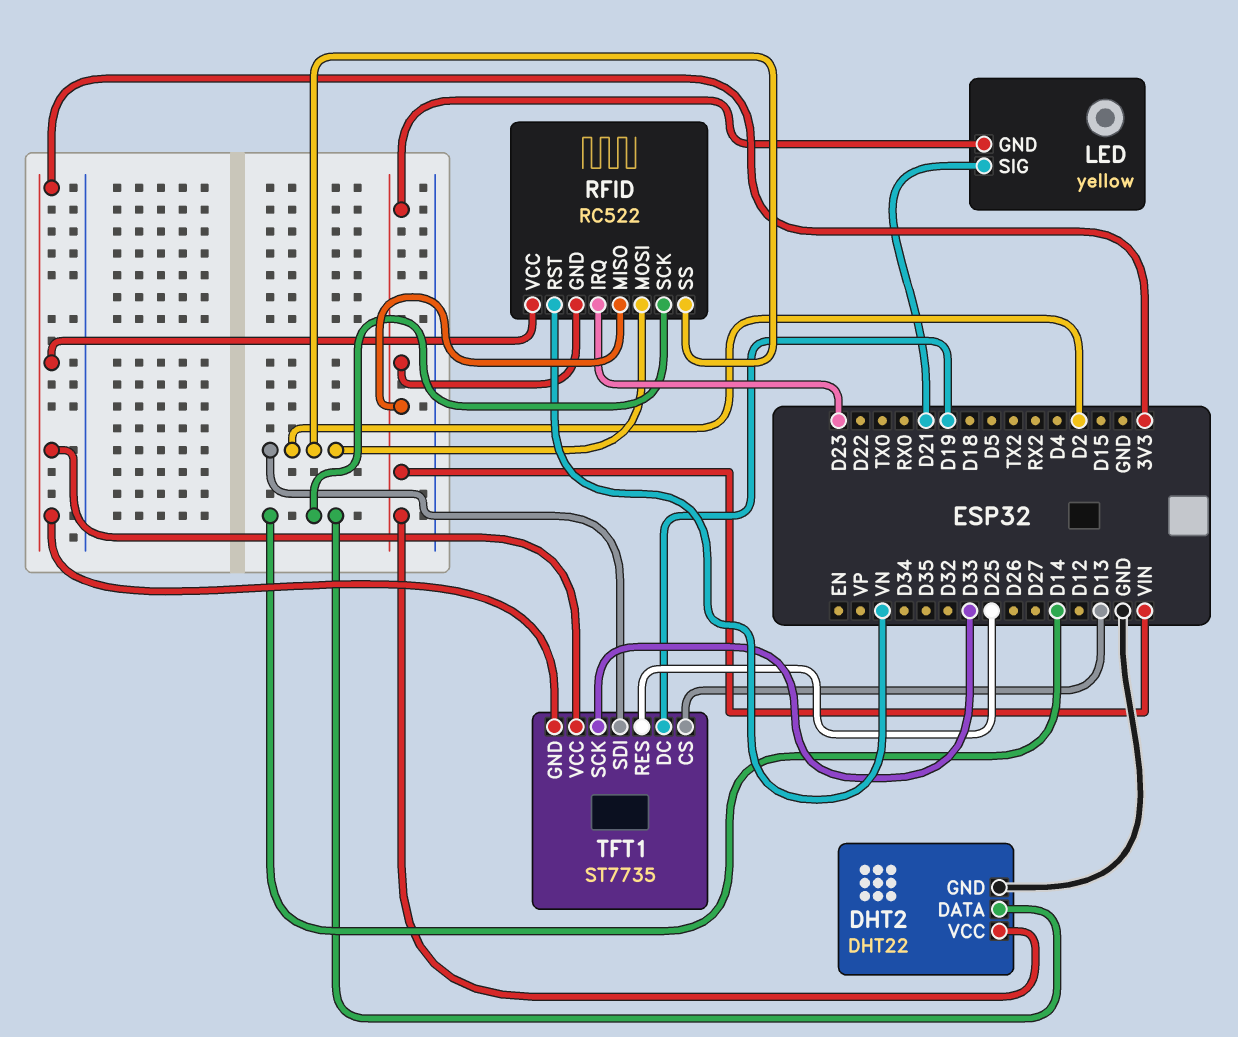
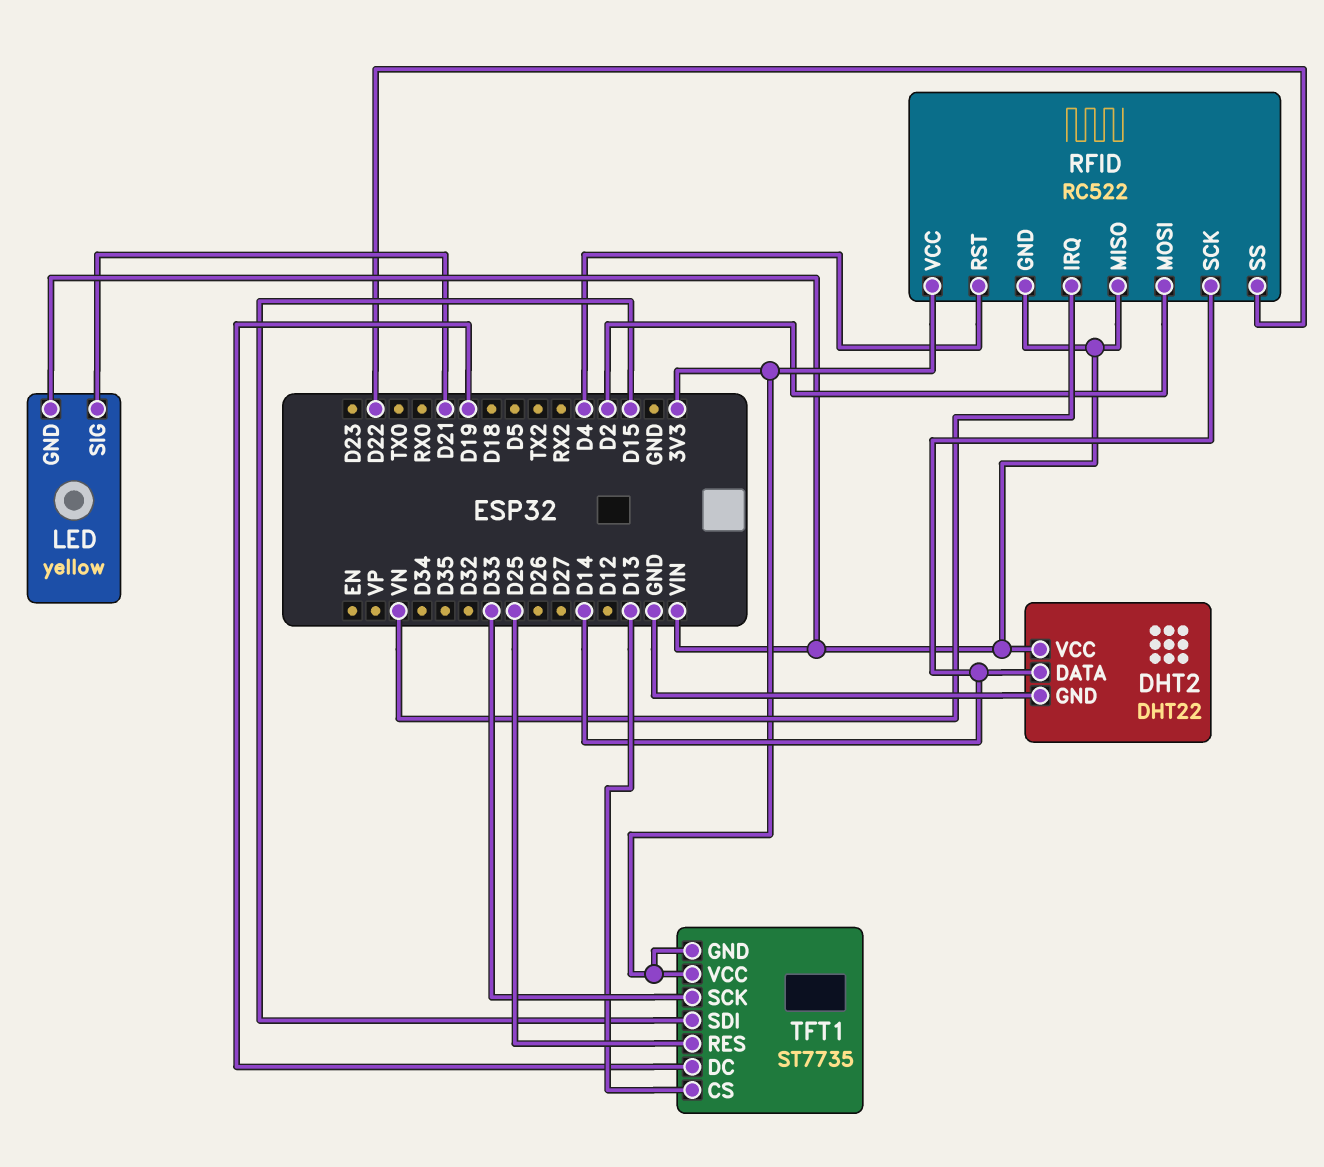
RFID pin IRQ: D23 -> VN
RFID pin RST: VN -> D4
RFID pin SS: D2 -> D22
TFT1 pin SDI: D2 -> D15

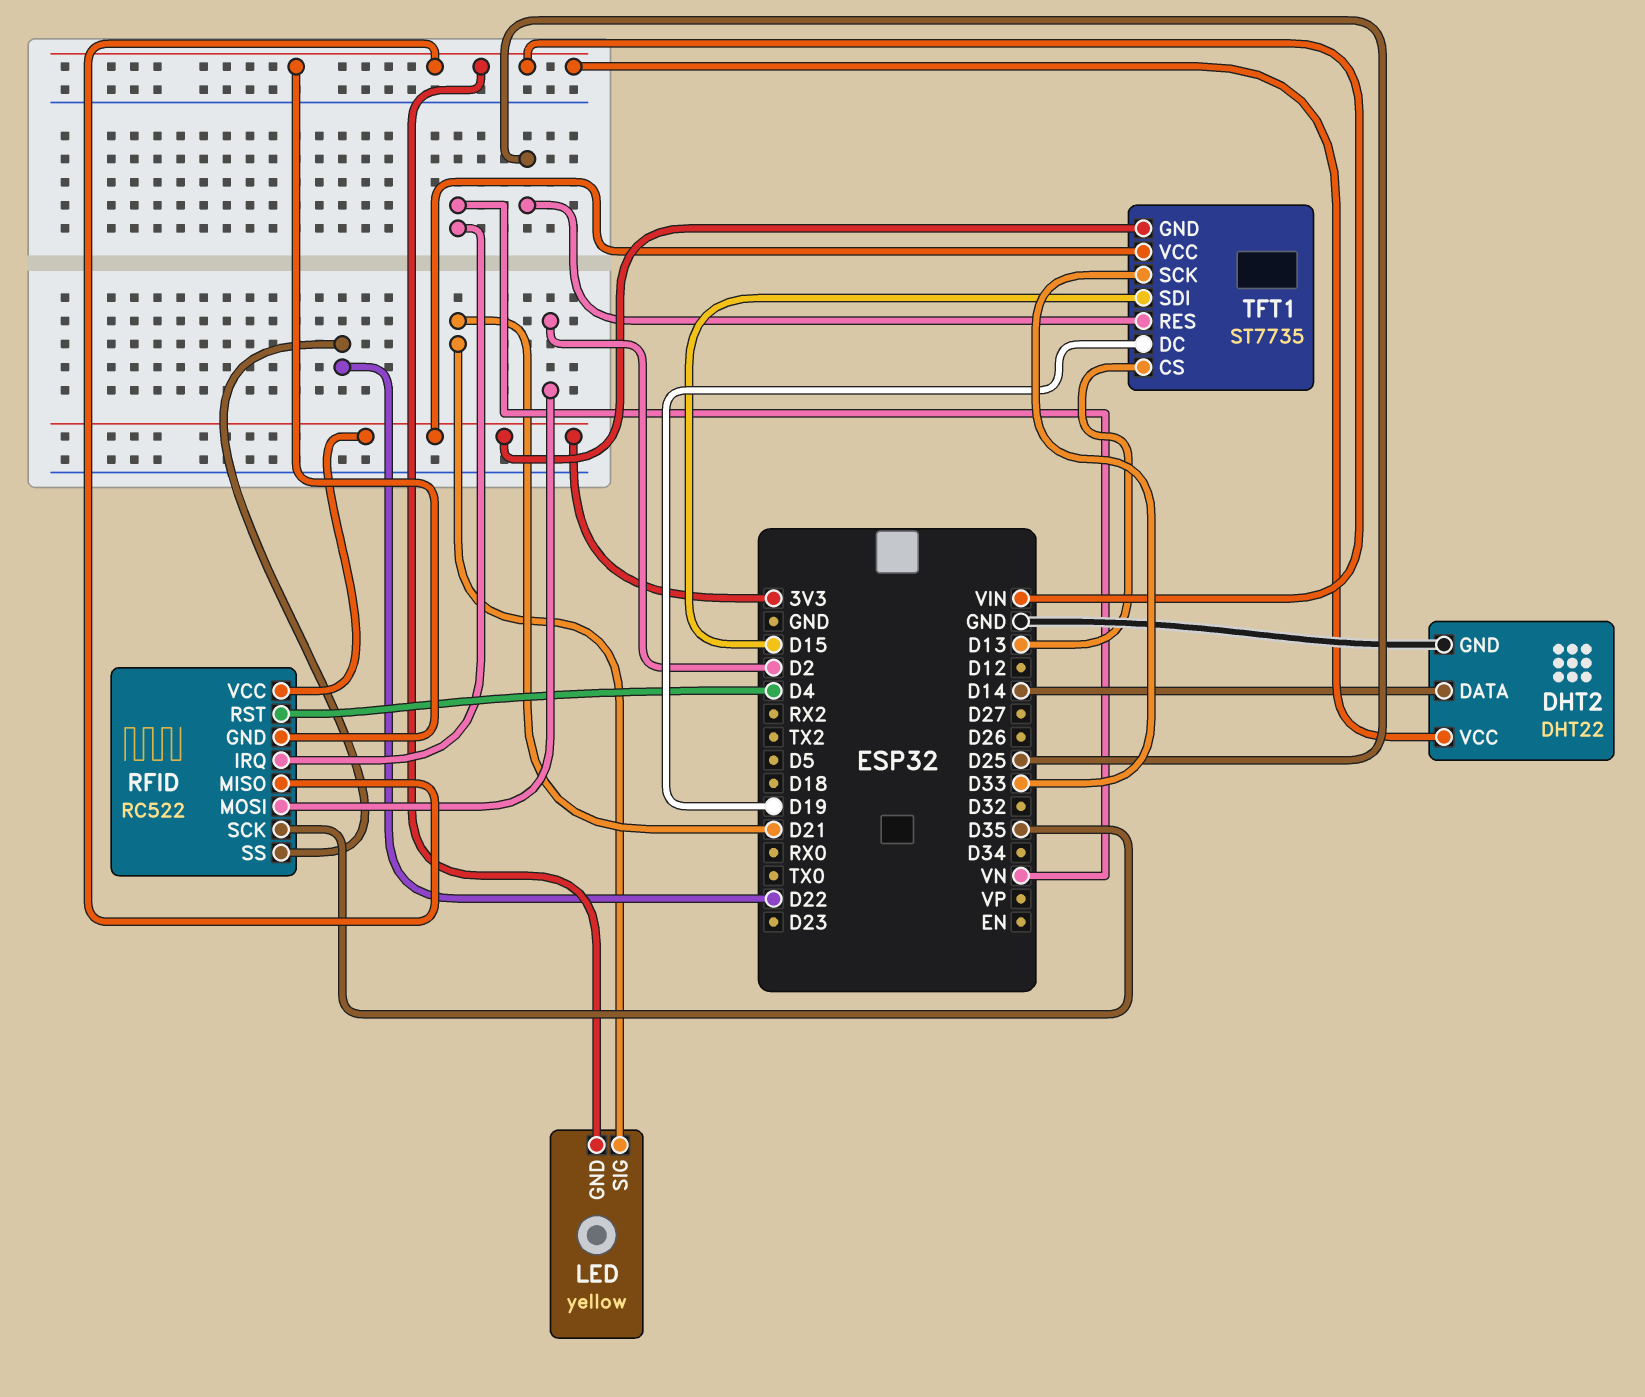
RFID pin SCK: D14 -> D35

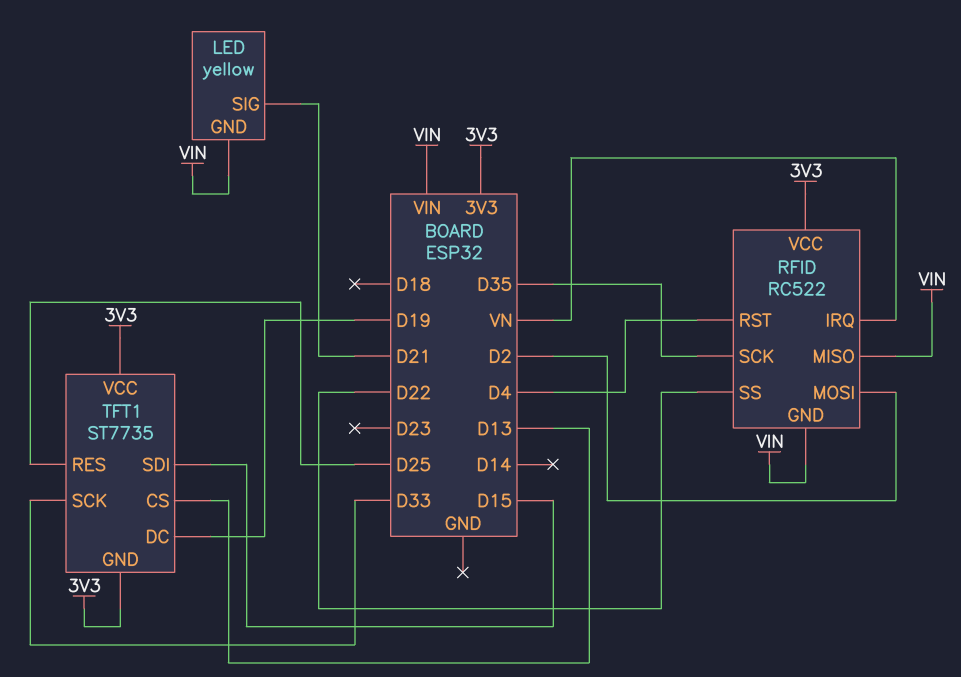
DHT2: DHT22 -> none
DHT2 pin DATA: D14 -> none
DHT2 pin GND: GND -> none
DHT2 pin VCC: VIN -> none

